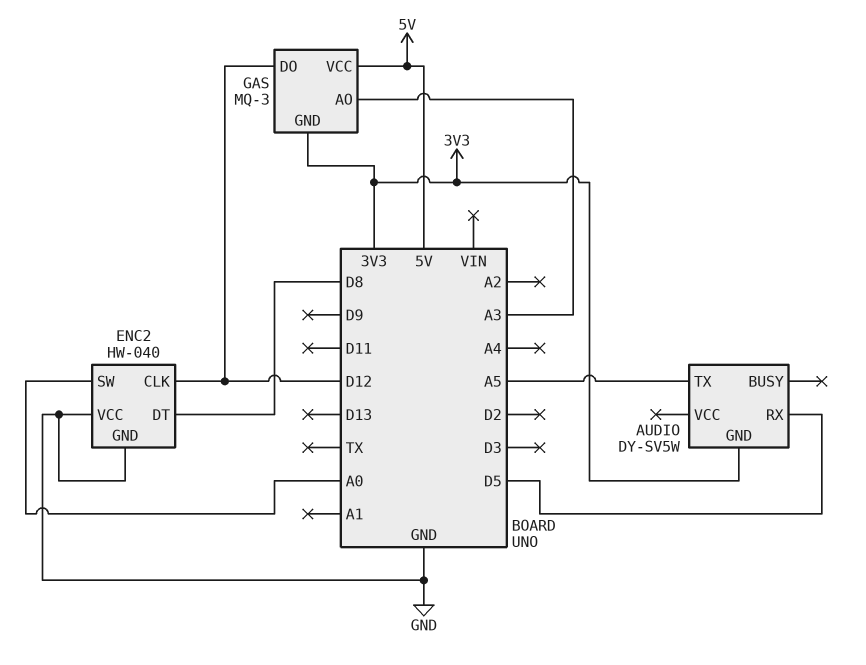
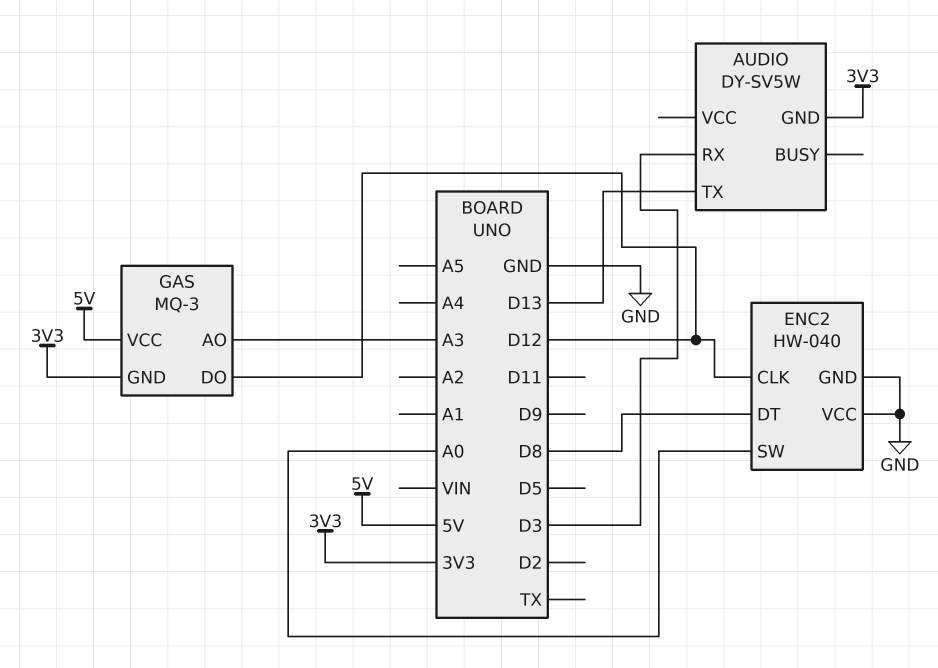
AUDIO pin RX: D5 -> D3
AUDIO pin TX: A5 -> D13

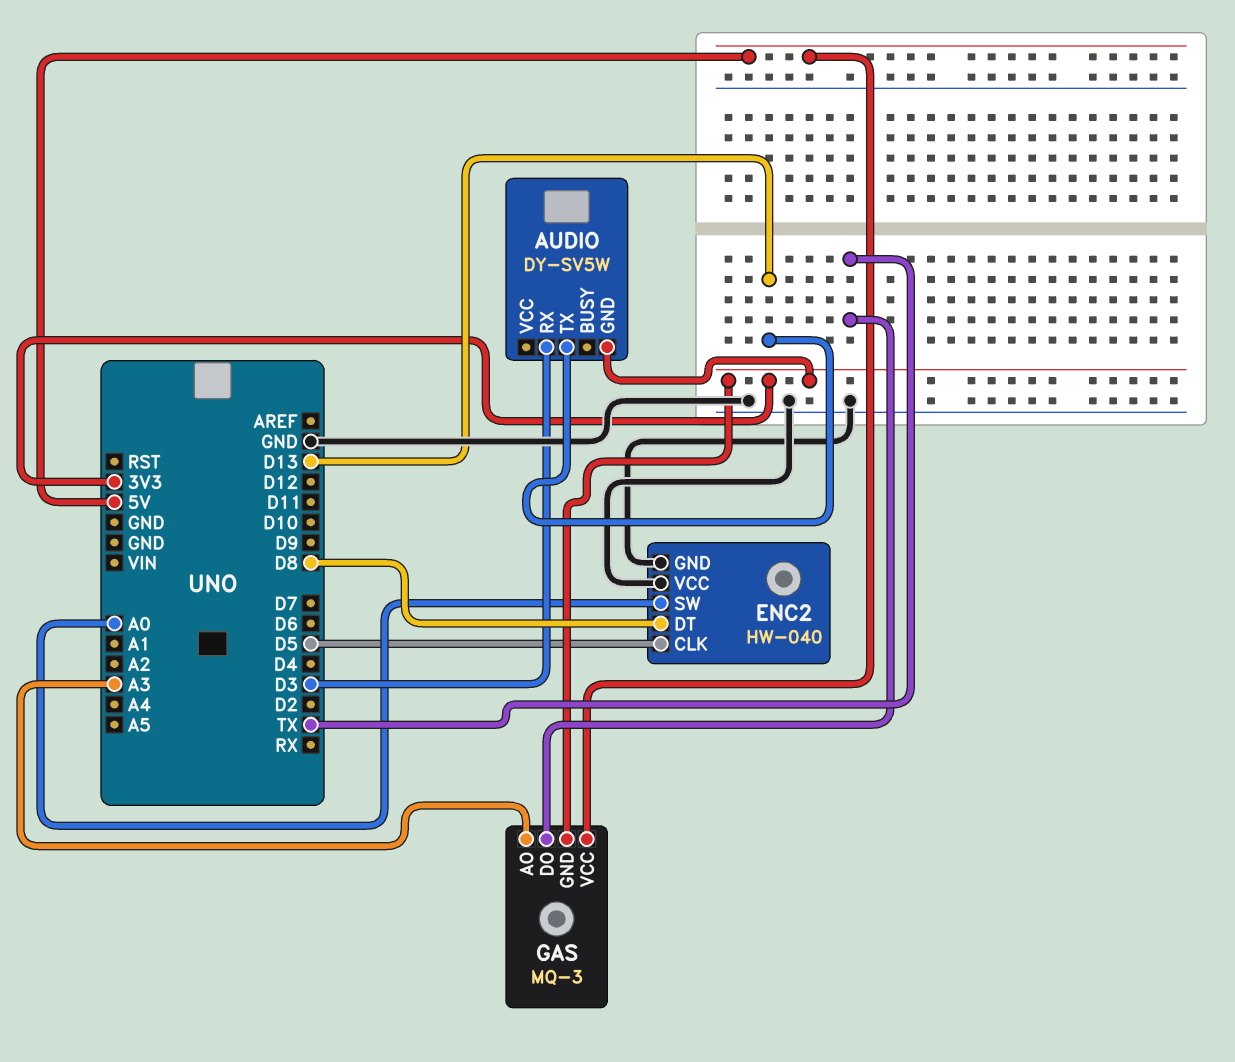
ENC2 pin CLK: D12 -> D5
GAS pin DO: D12 -> TX

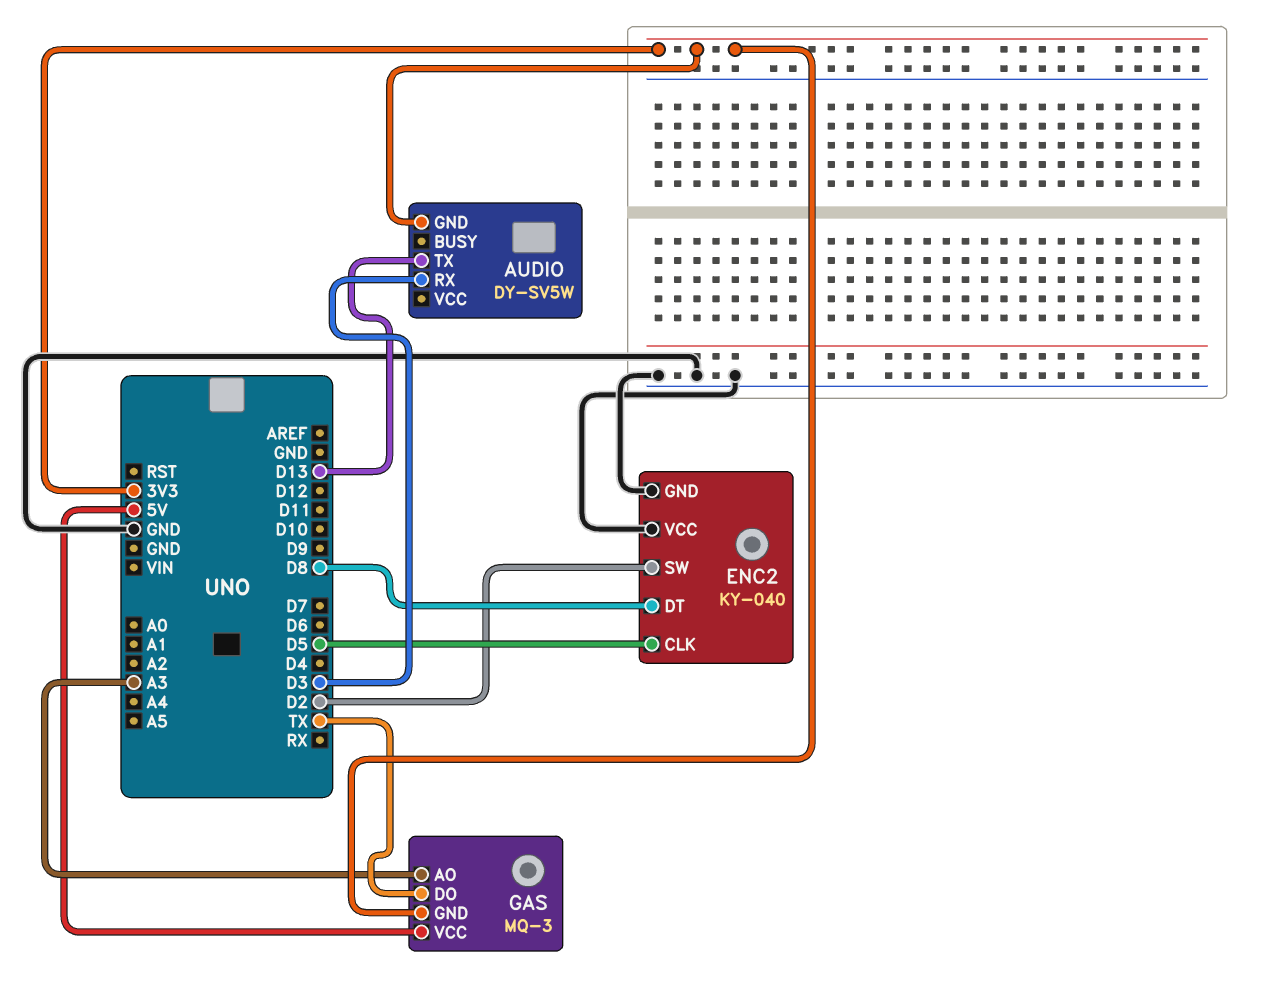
ENC2: HW-040 -> KY-040
ENC2 pin SW: A0 -> D2

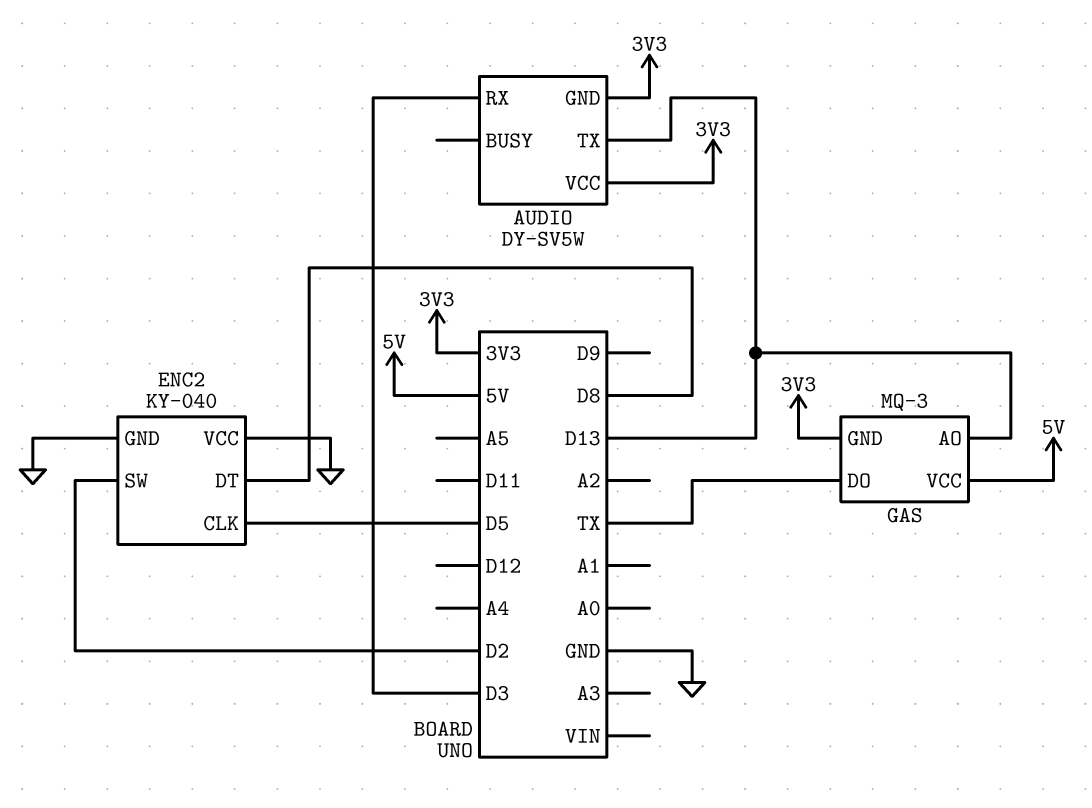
AUDIO pin VCC: none -> 3V3
GAS pin AO: A3 -> D13

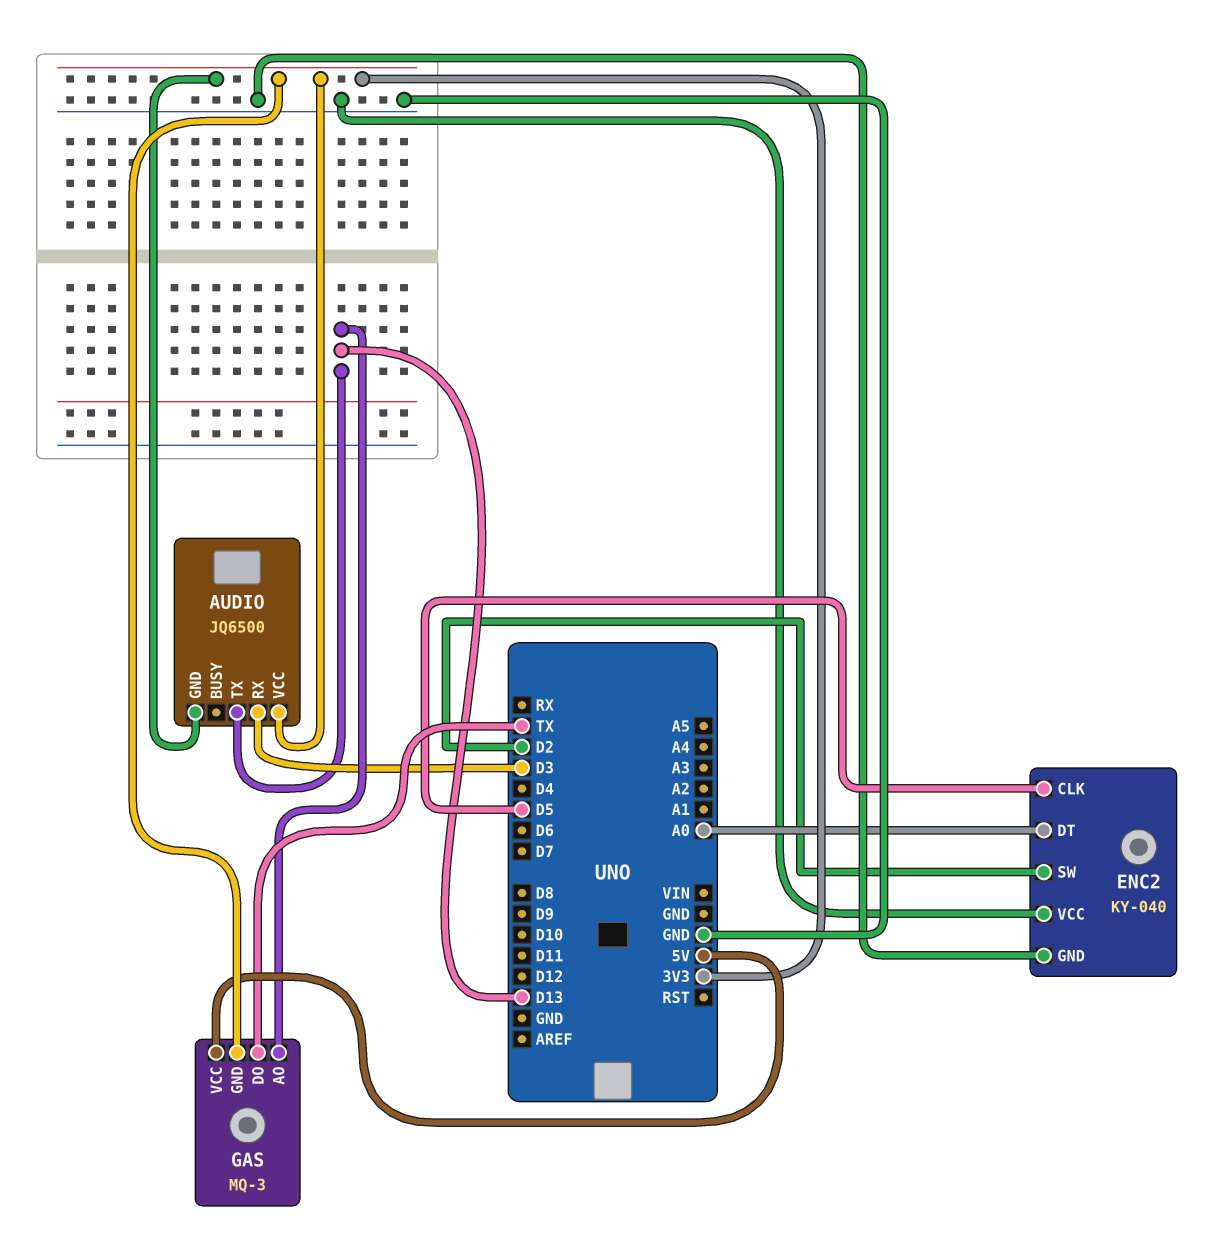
AUDIO: DY-SV5W -> JQ6500
ENC2 pin DT: D8 -> A0

